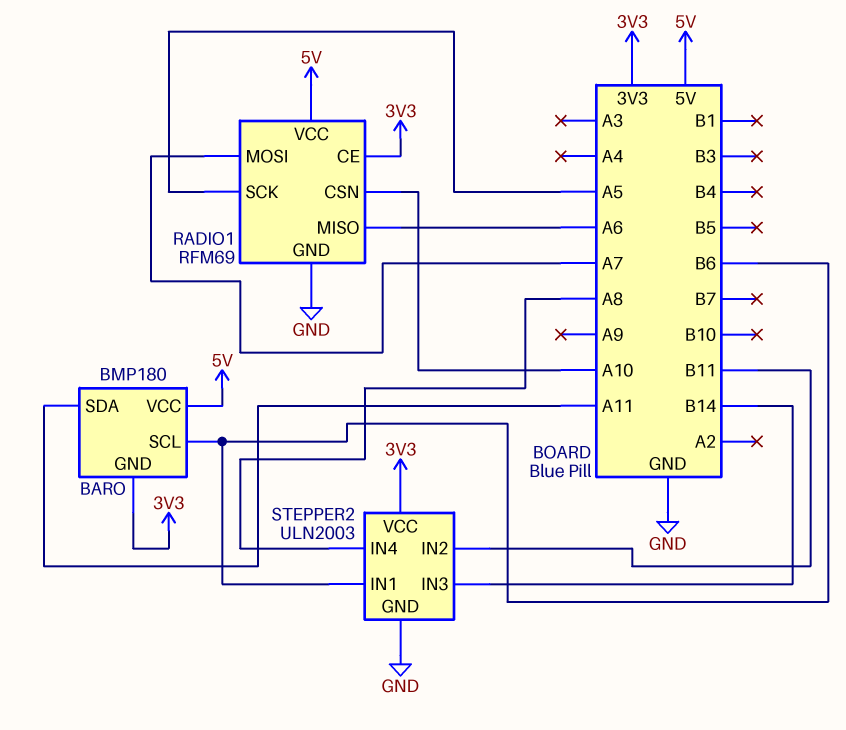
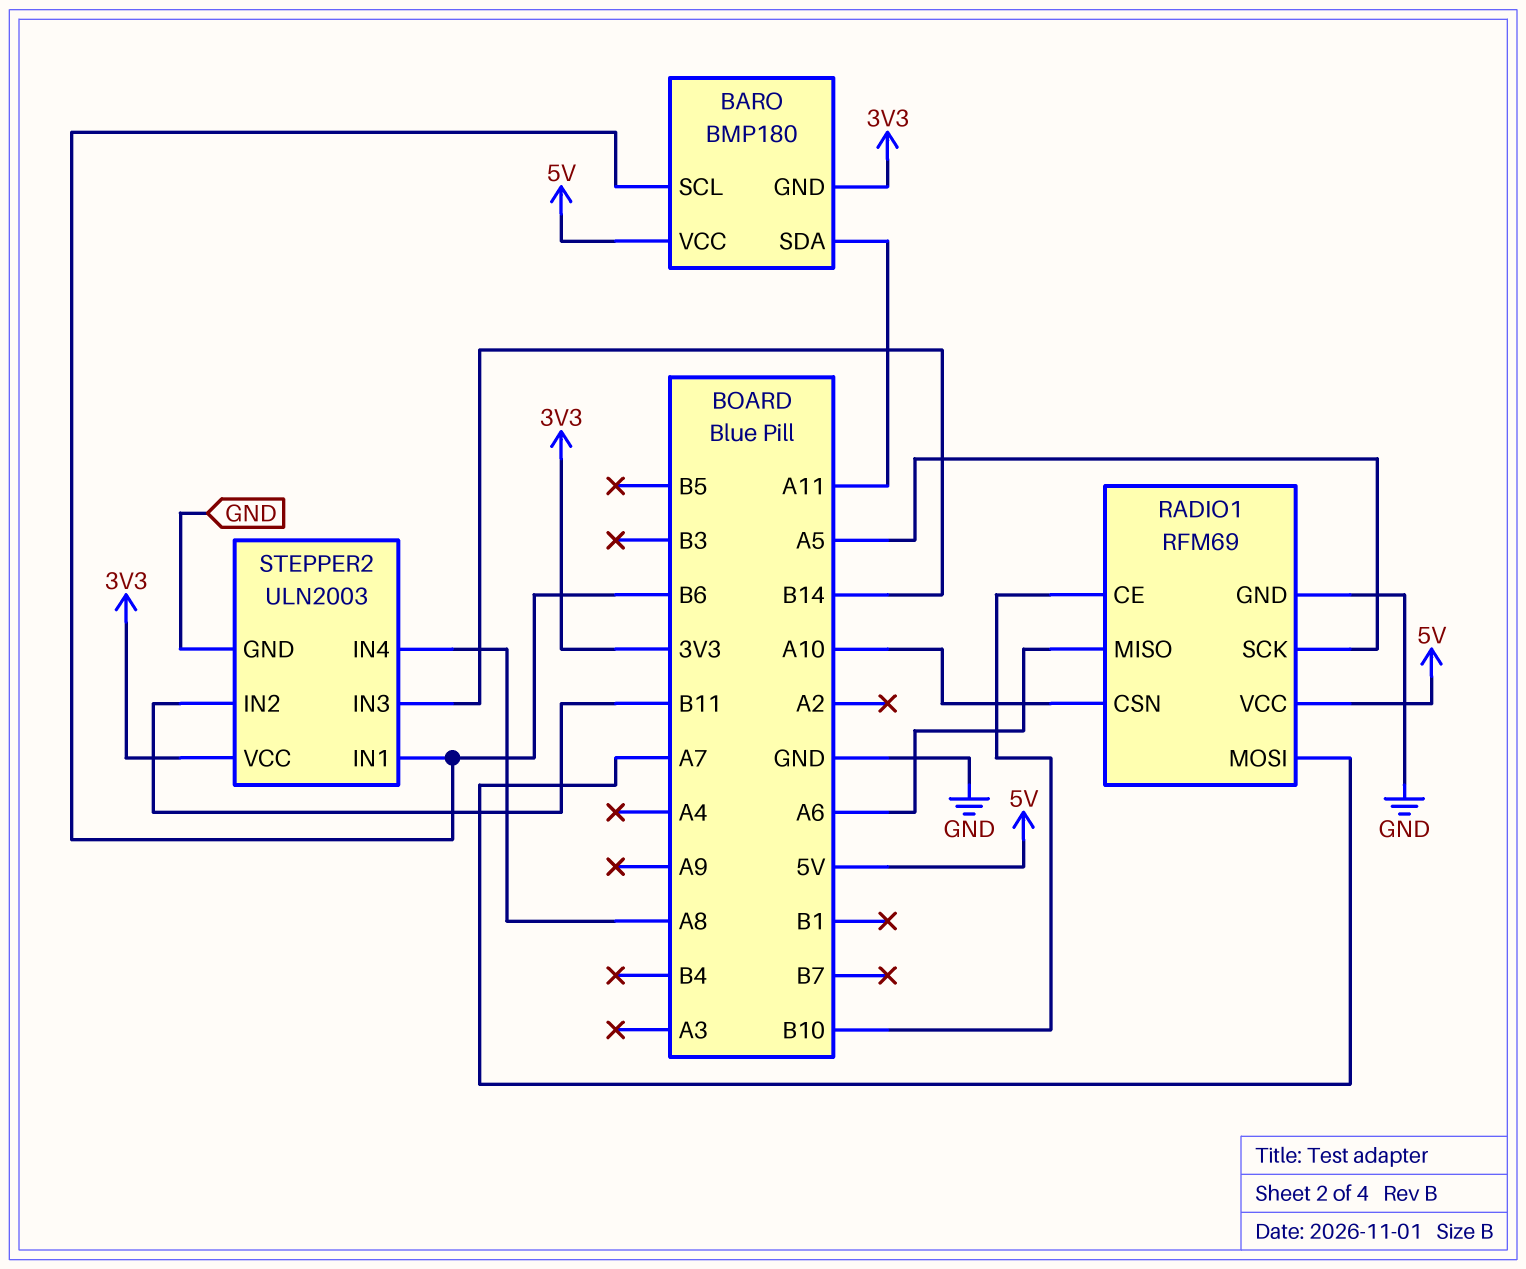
RADIO1 pin CE: 3V3 -> B10

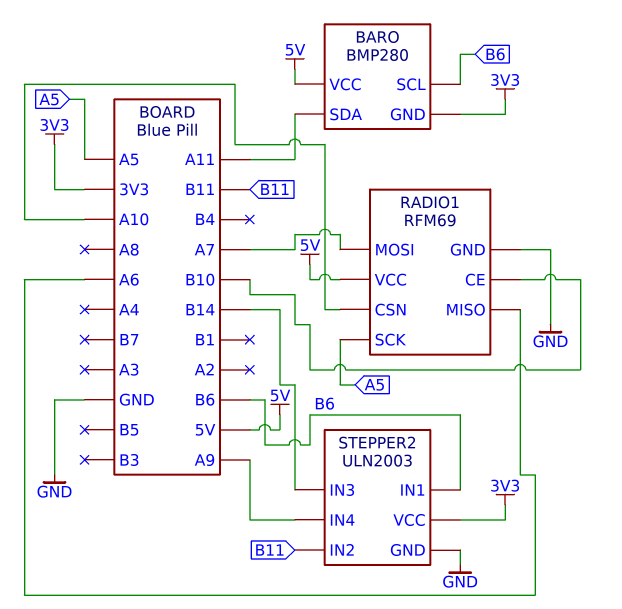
BARO: BMP180 -> BMP280
STEPPER2 pin IN4: A8 -> A9

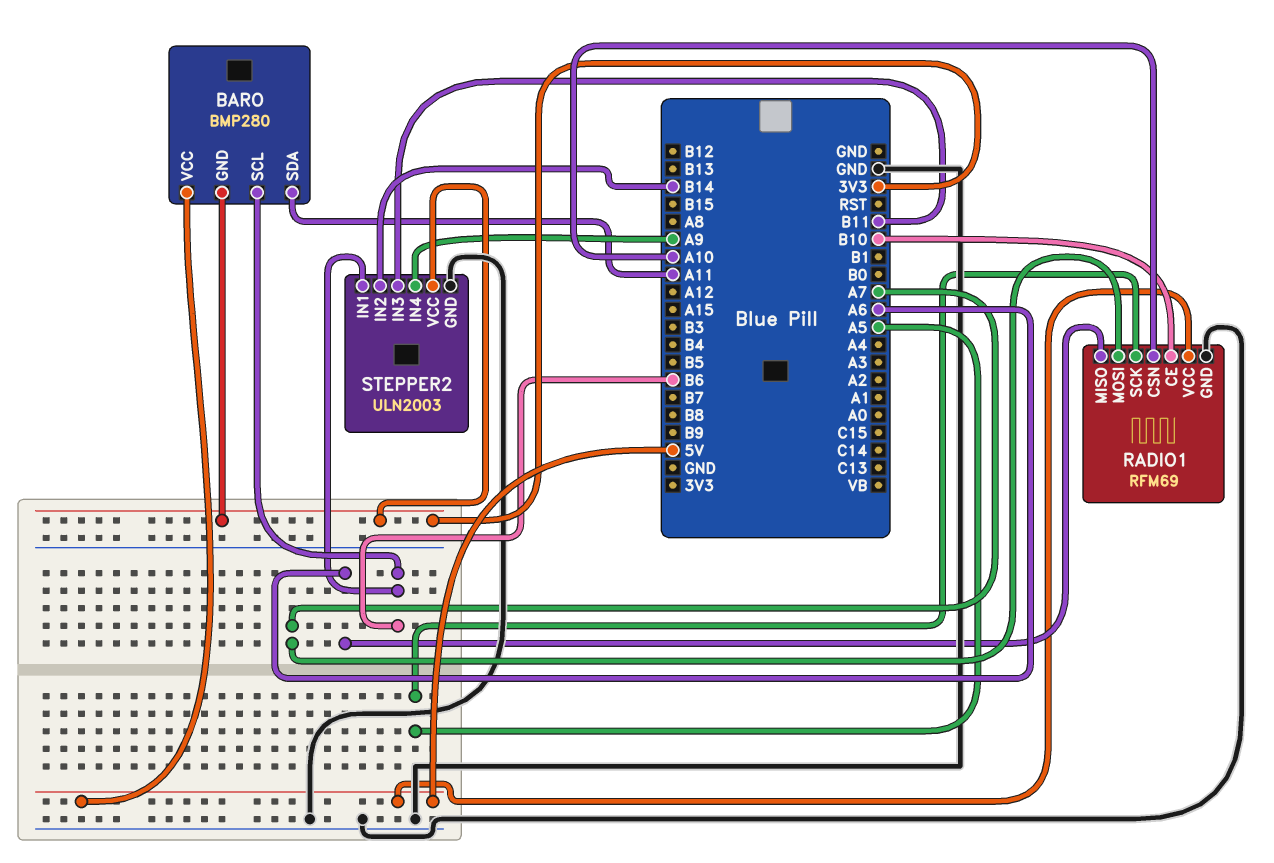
STEPPER2 pin IN2: B11 -> B14
STEPPER2 pin IN3: B14 -> B11

